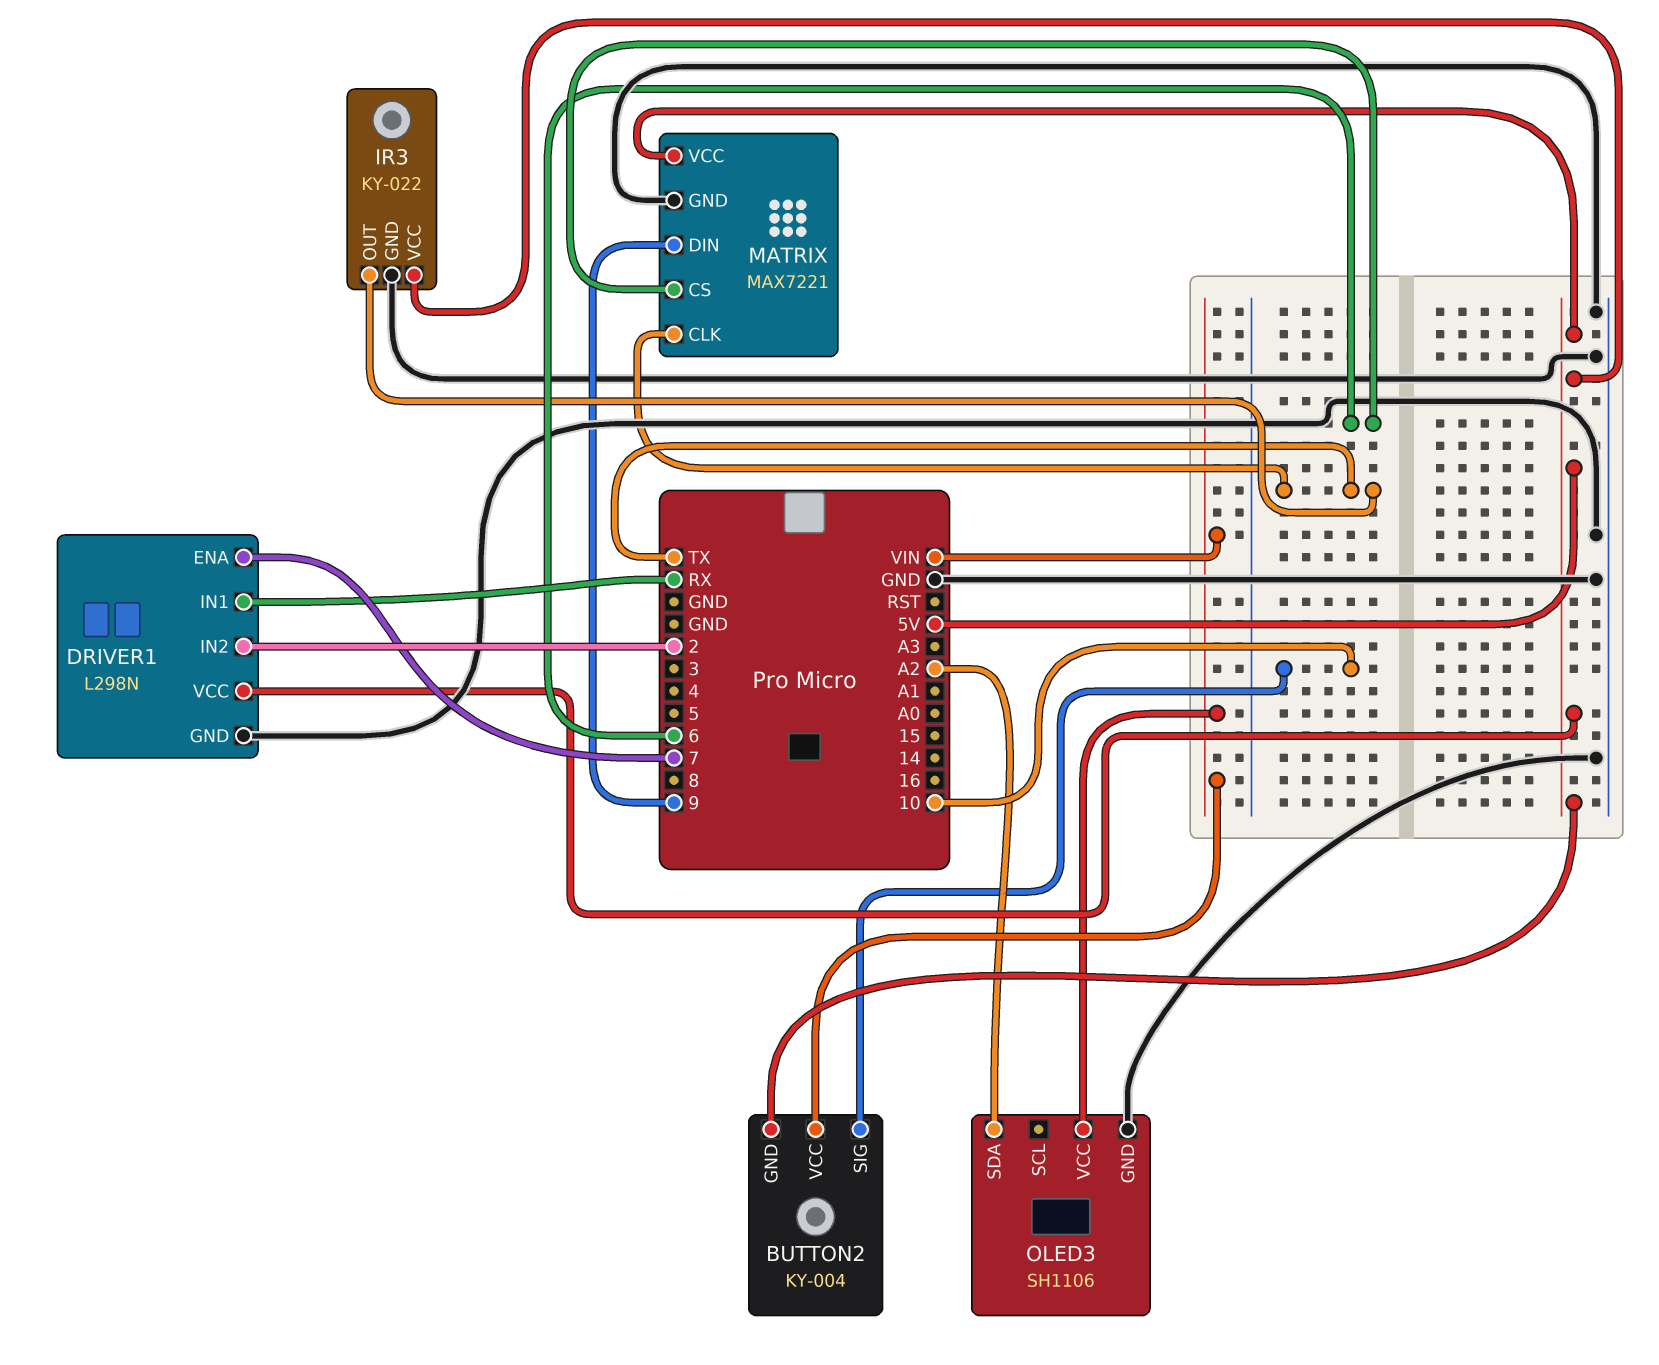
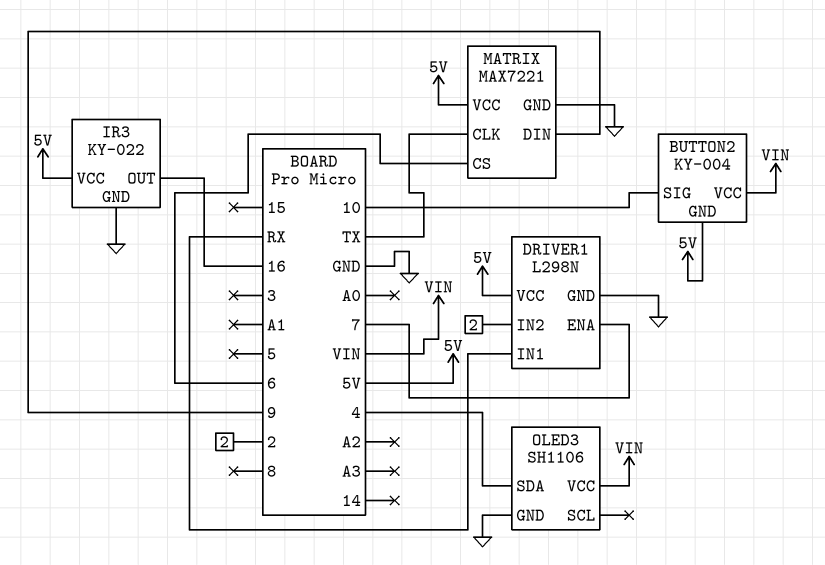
IR3 pin OUT: TX -> 16
OLED3 pin SDA: A2 -> 4

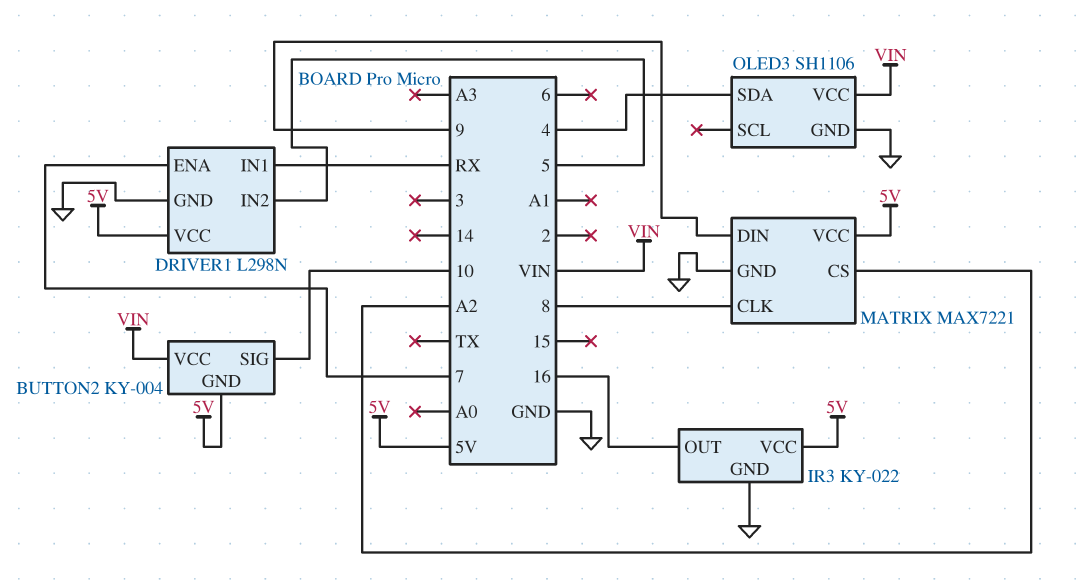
DRIVER1 pin IN2: 2 -> 5
MATRIX pin CLK: TX -> 8
MATRIX pin CS: 6 -> A2

